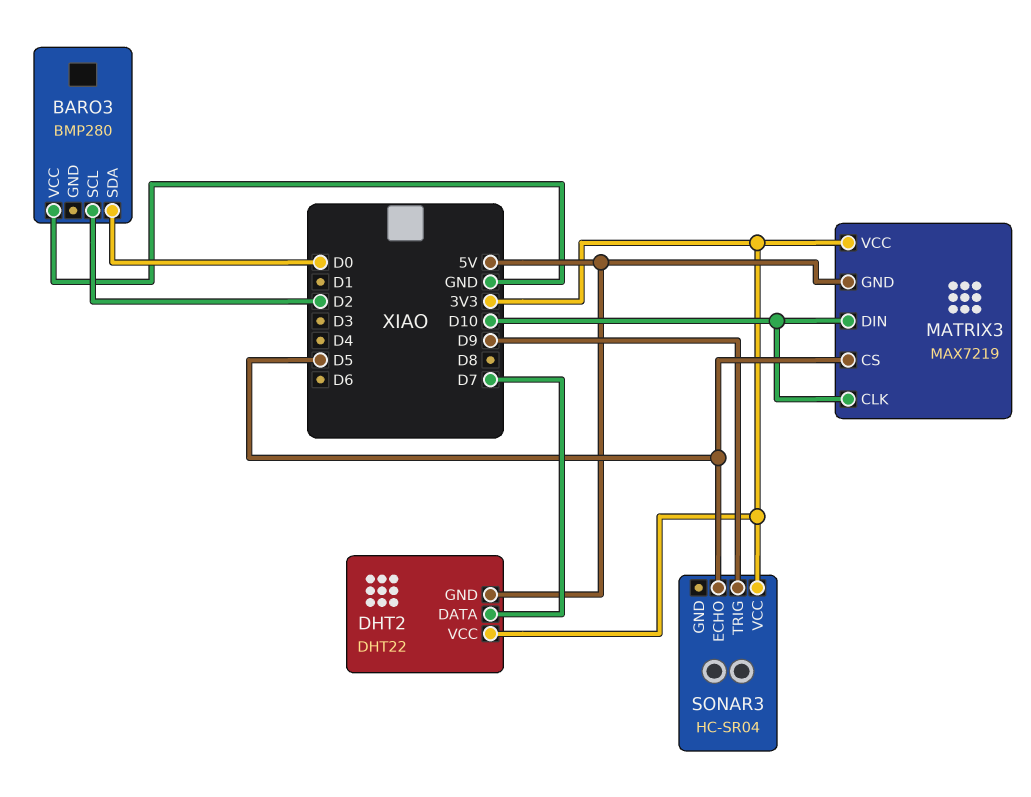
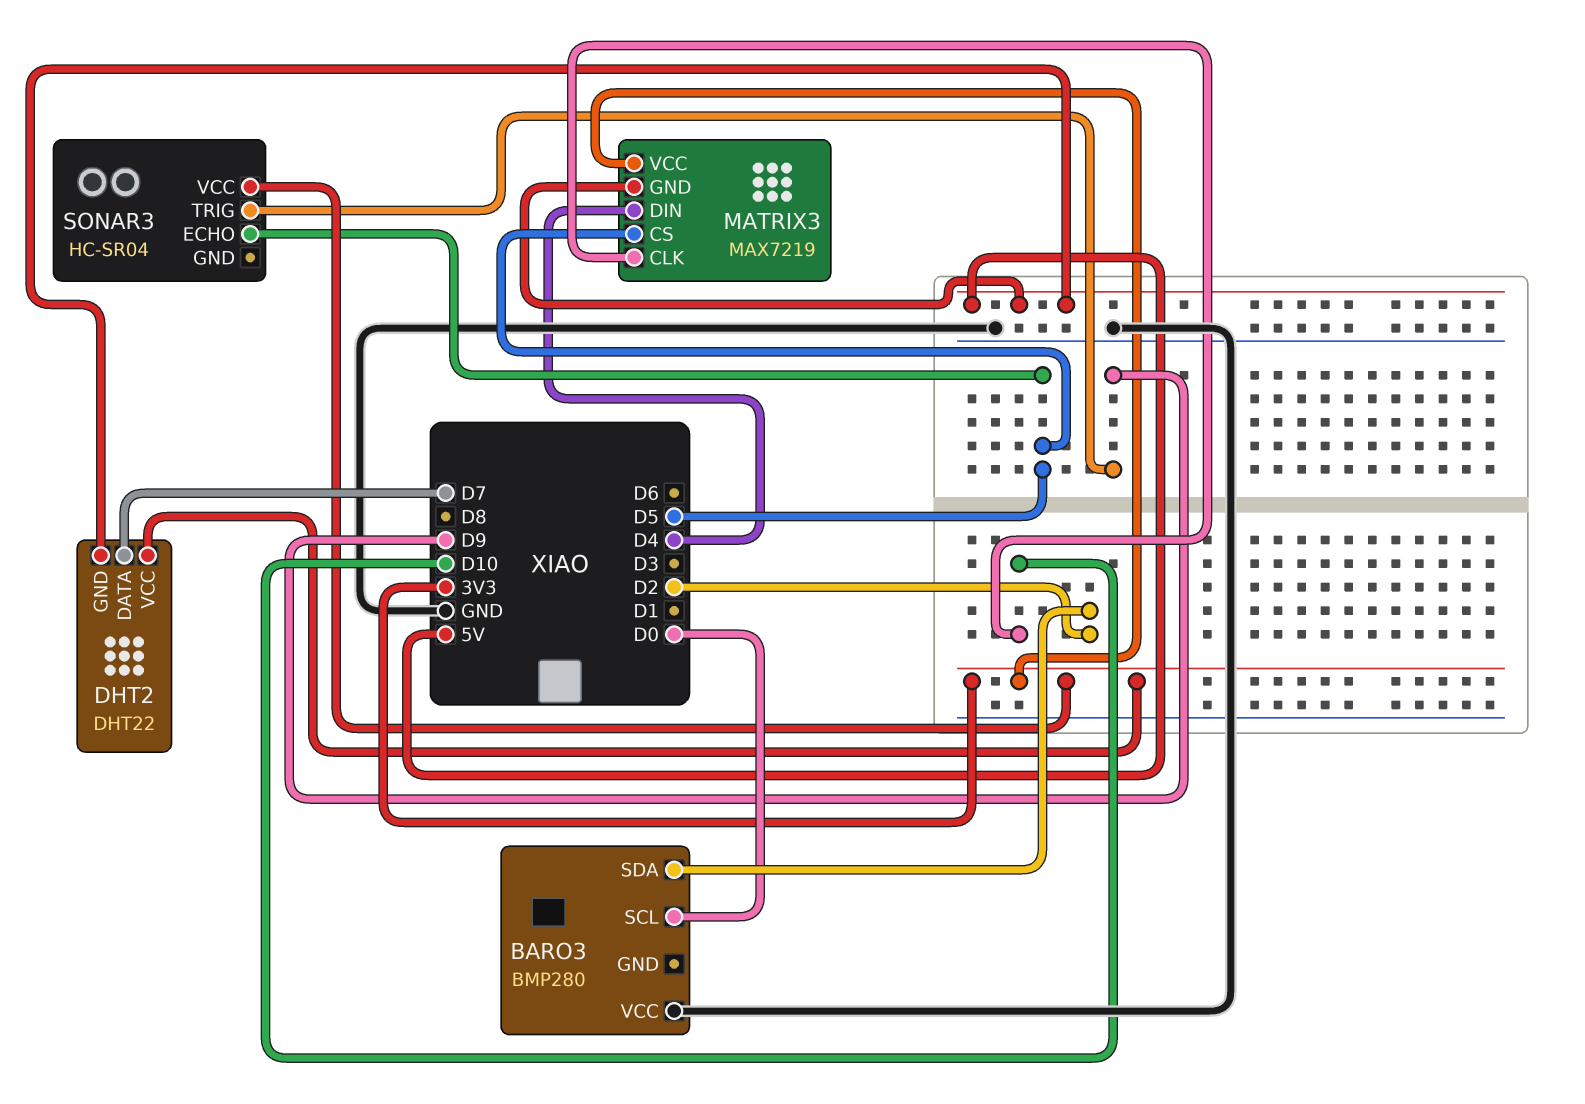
BARO3 pin SCL: D2 -> D0
BARO3 pin SDA: D0 -> D2
MATRIX3 pin DIN: D10 -> D4

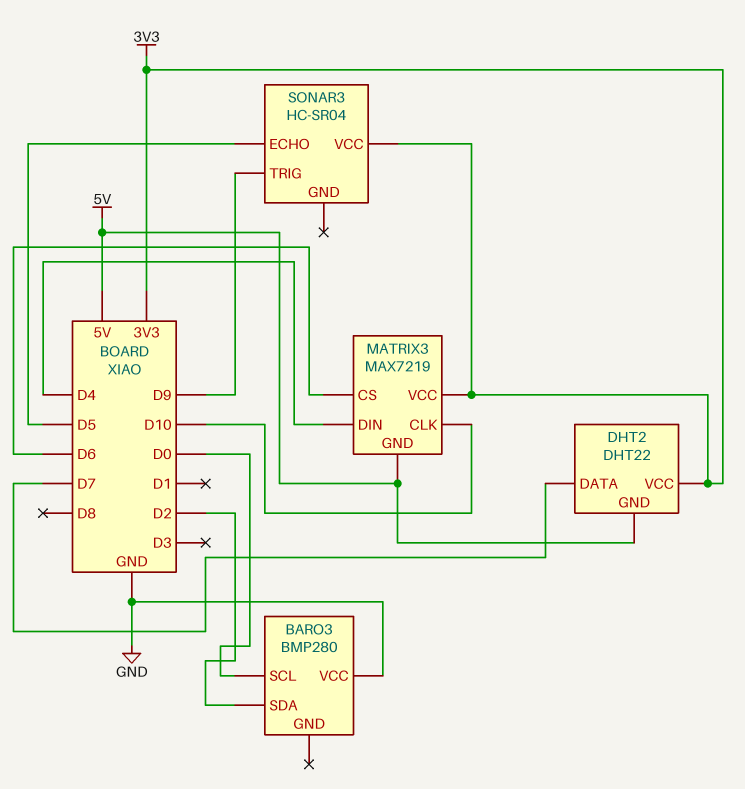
MATRIX3 pin CS: D5 -> D6

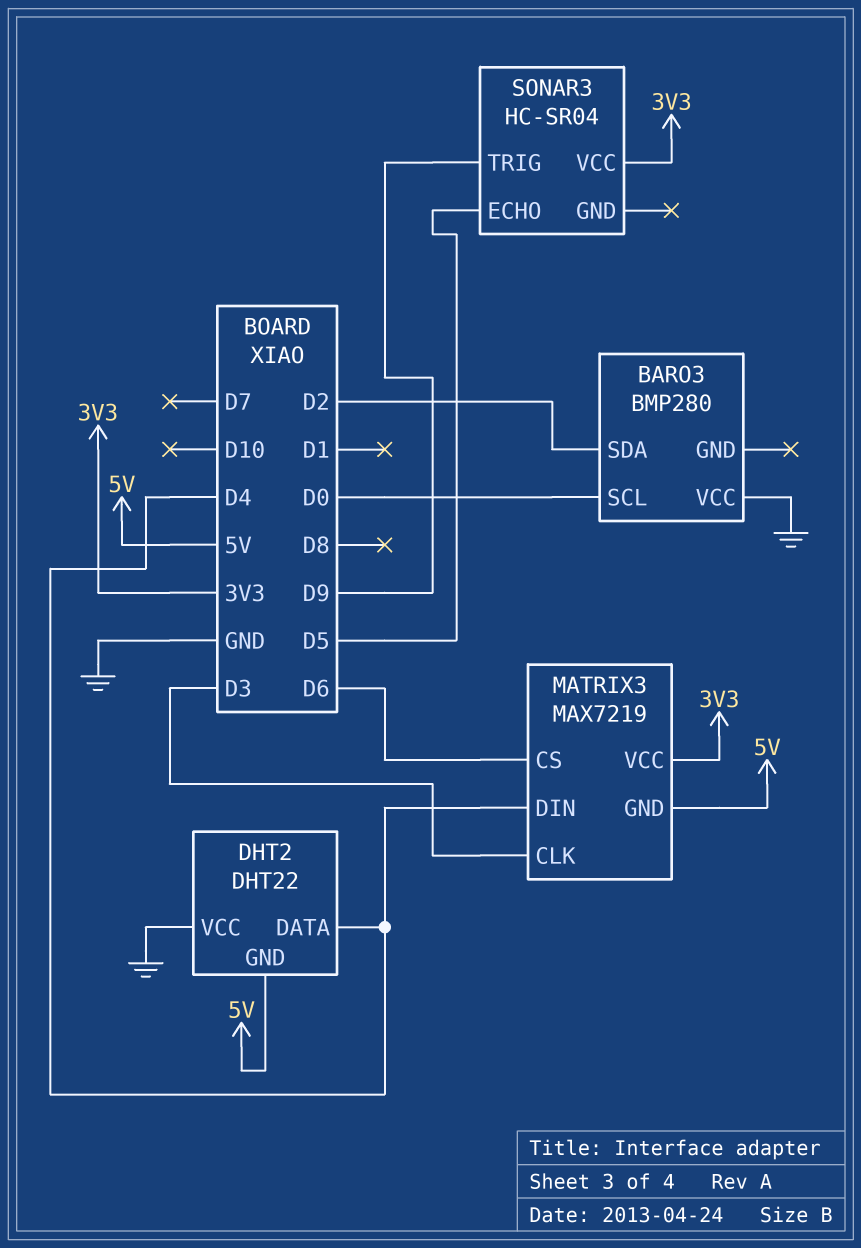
DHT2 pin DATA: D7 -> D4
DHT2 pin VCC: 3V3 -> GND
MATRIX3 pin CLK: D10 -> D3

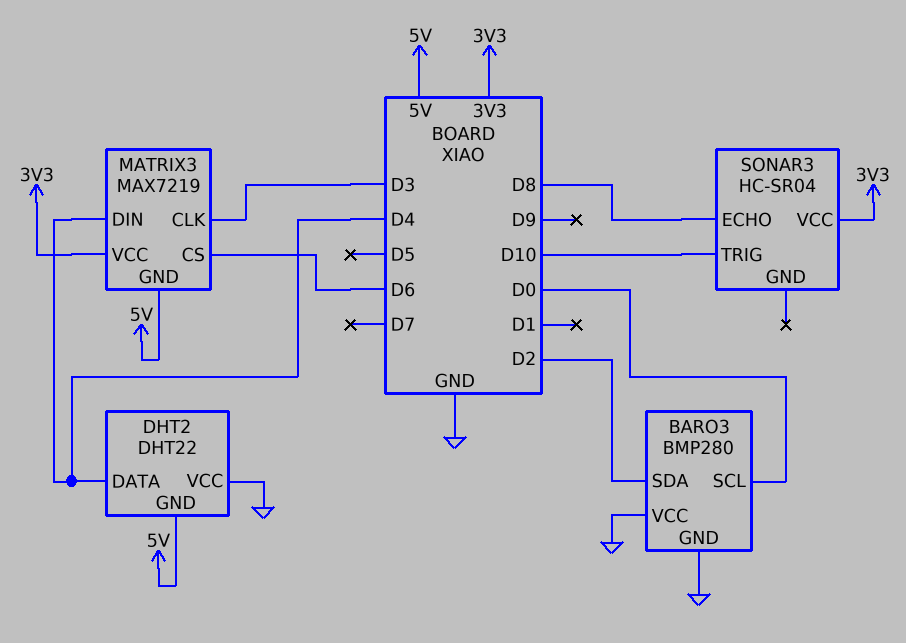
BARO3 pin GND: none -> GND
SONAR3 pin ECHO: D5 -> D8
SONAR3 pin TRIG: D9 -> D10

